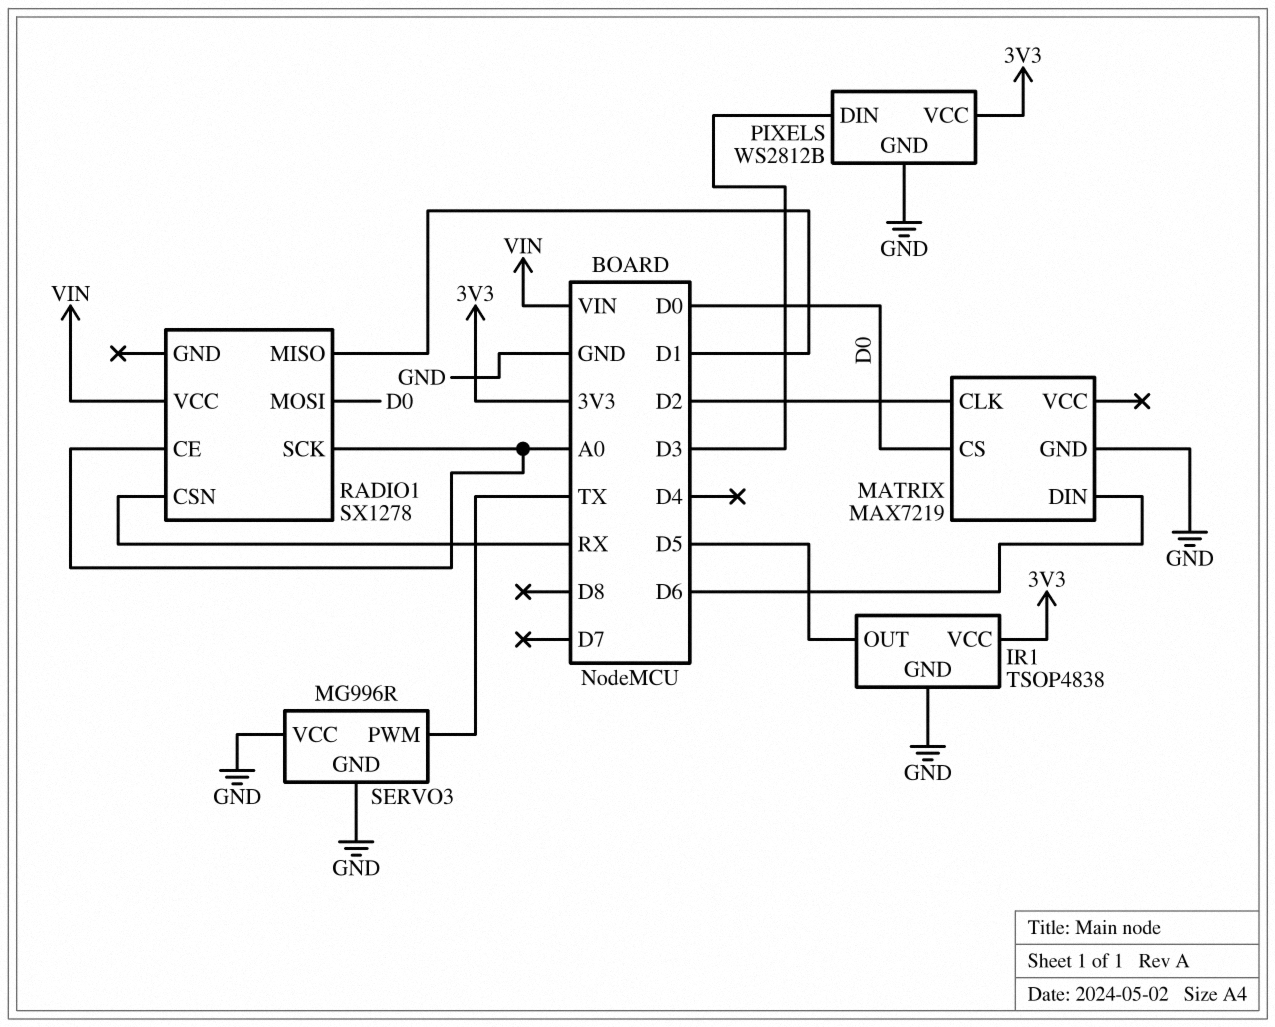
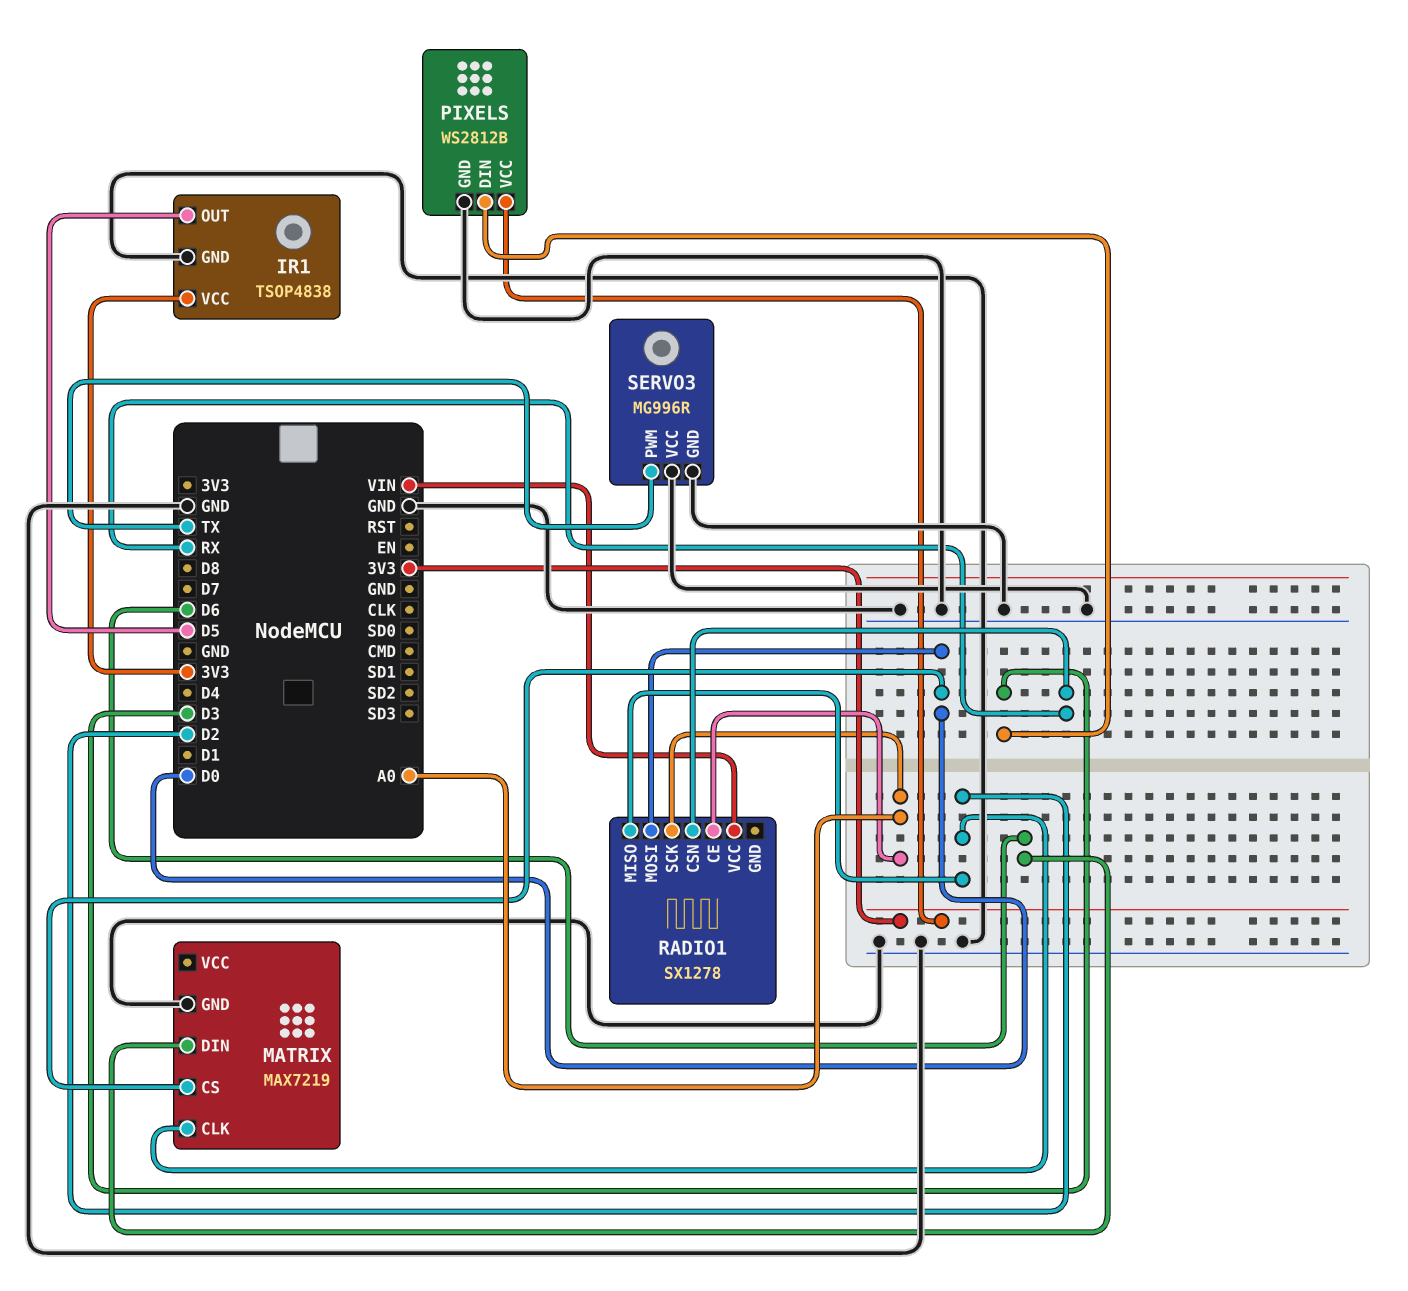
RADIO1 pin MISO: D1 -> D2

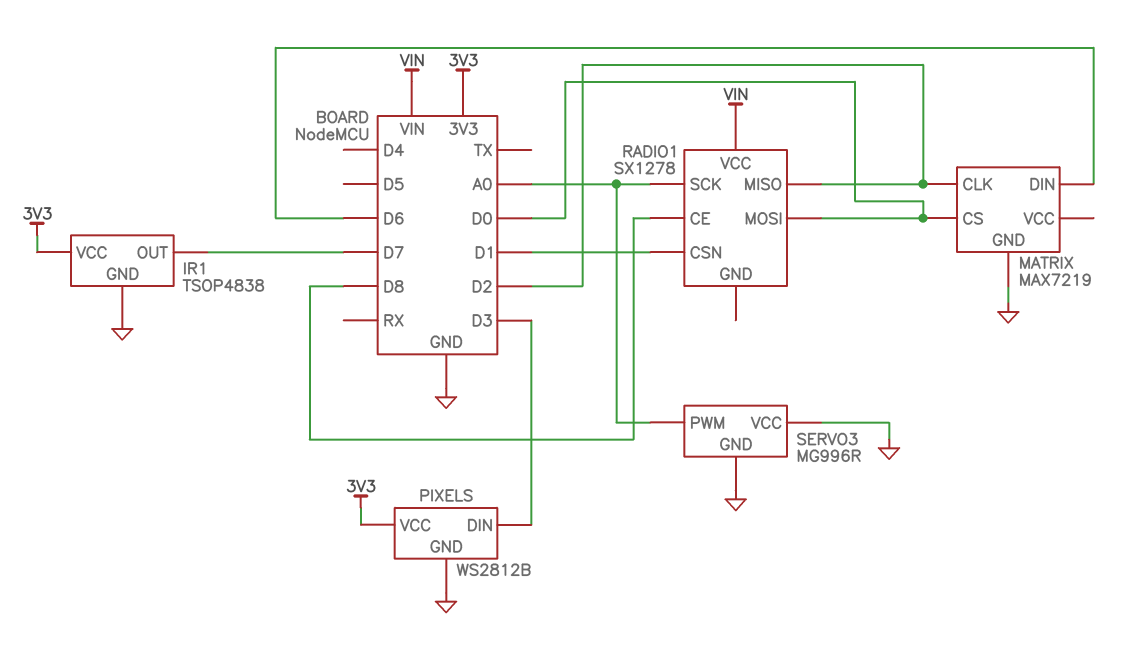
IR1 pin OUT: D5 -> D7
RADIO1 pin CE: A0 -> D8
RADIO1 pin CSN: RX -> D1
SERVO3 pin PWM: TX -> A0

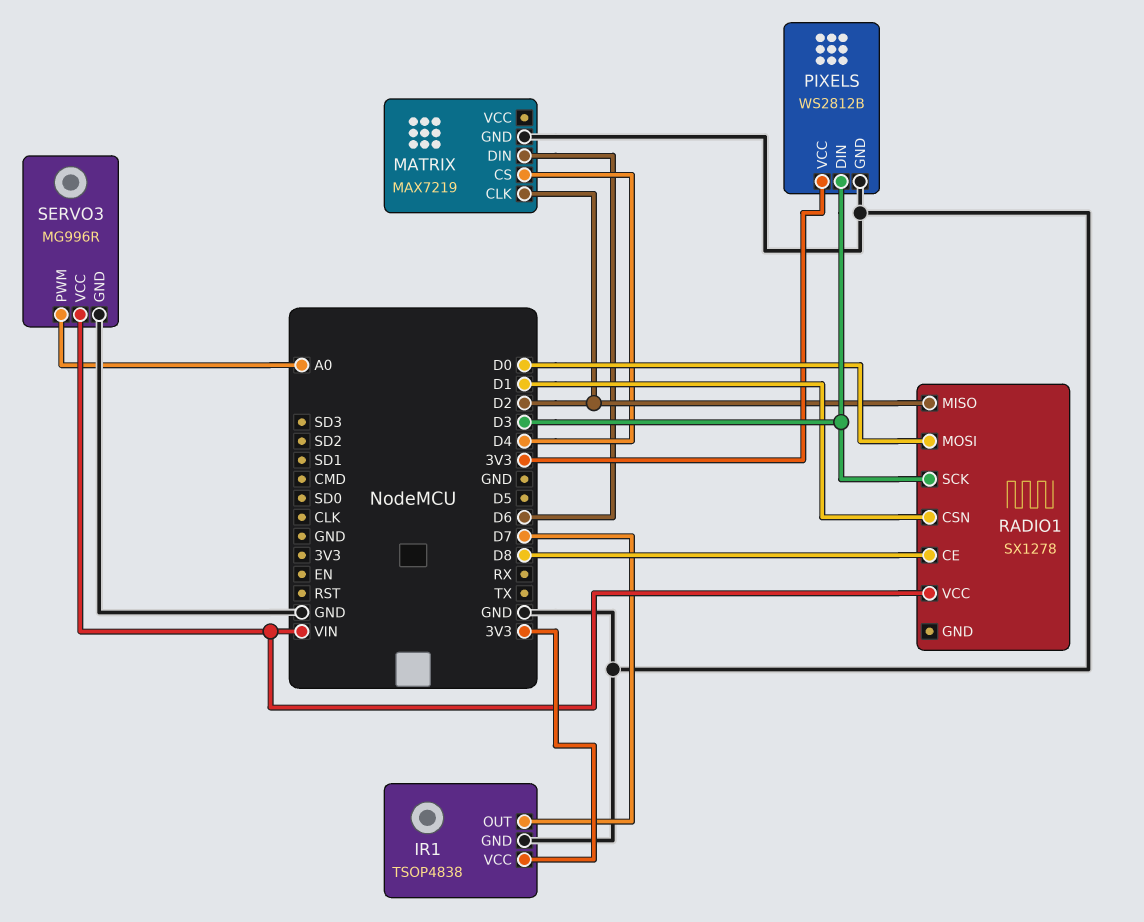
MATRIX pin CS: D0 -> D4
RADIO1 pin SCK: A0 -> D3
SERVO3 pin VCC: GND -> VIN

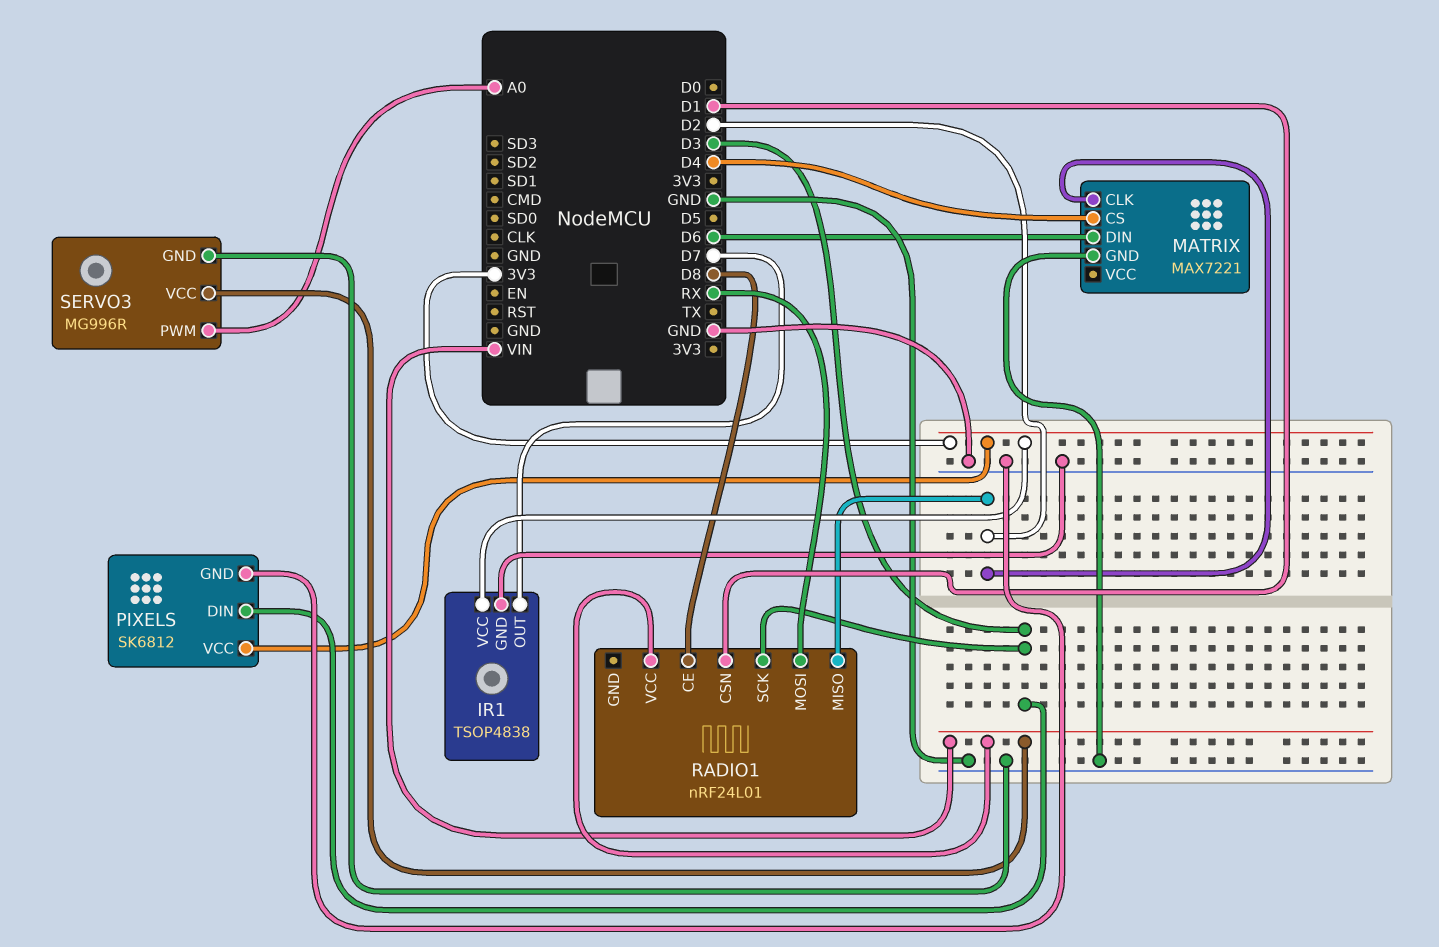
MATRIX: MAX7219 -> MAX7221
PIXELS: WS2812B -> SK6812
RADIO1: SX1278 -> nRF24L01
RADIO1 pin MOSI: D0 -> RX

